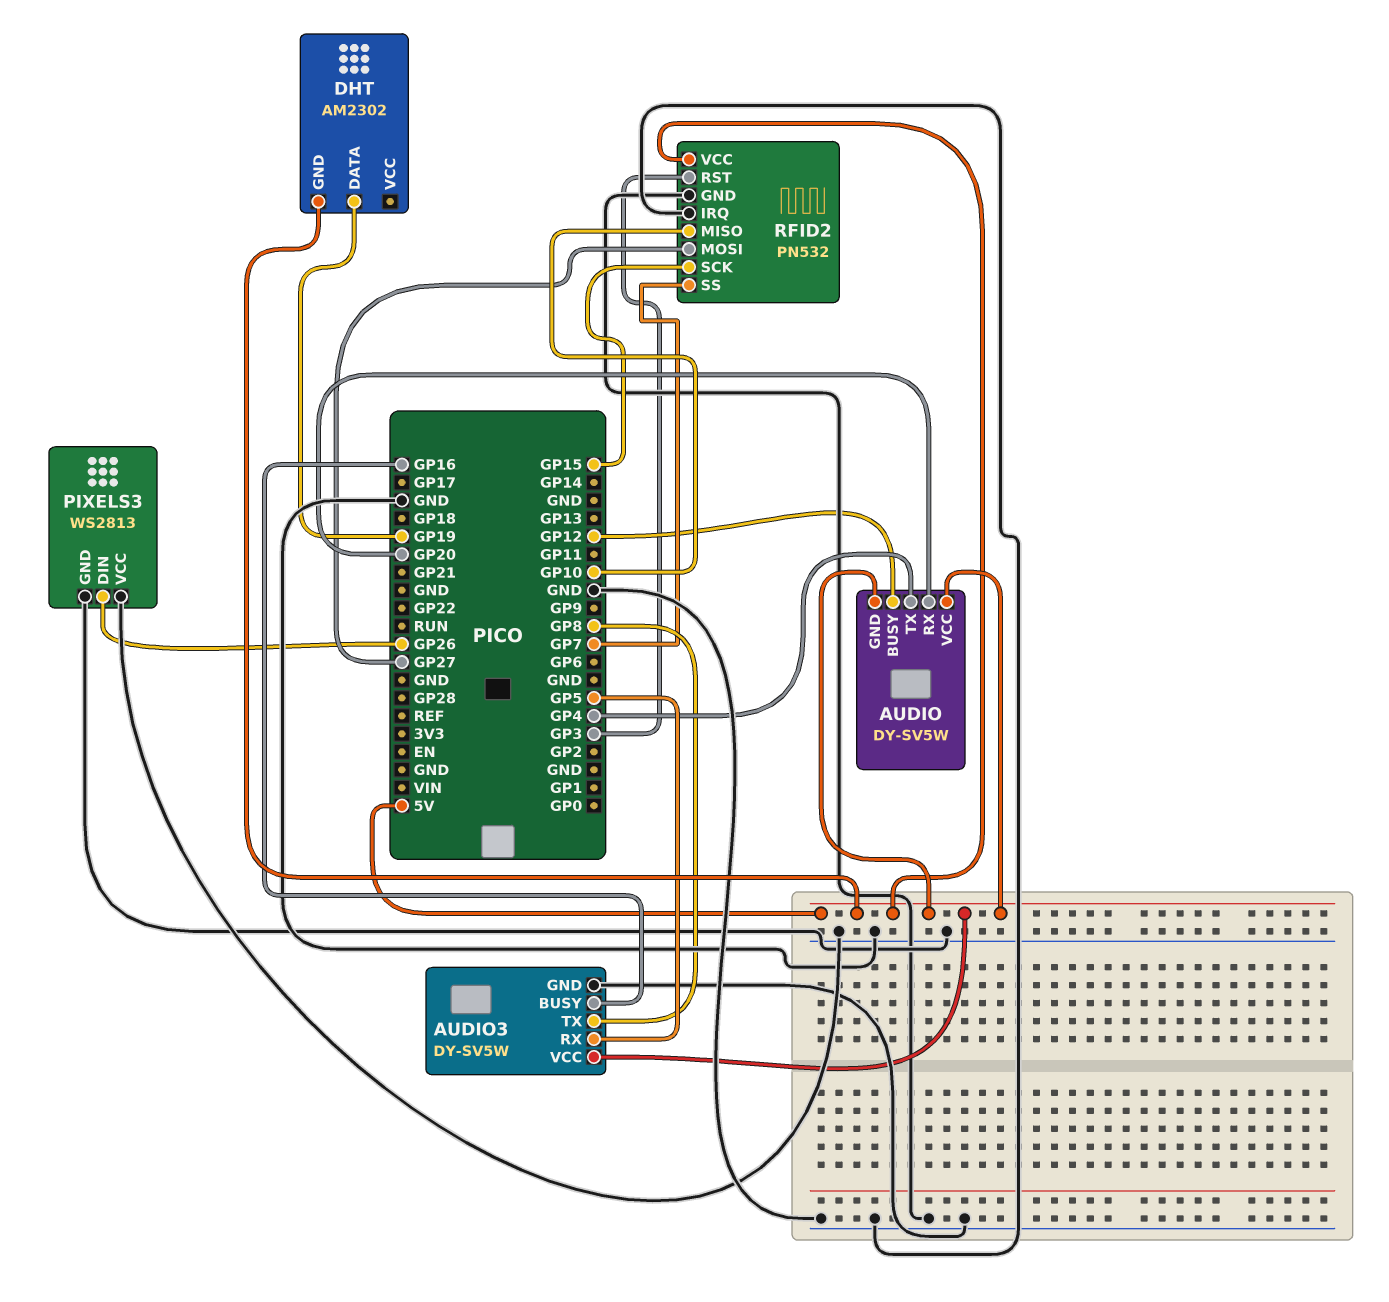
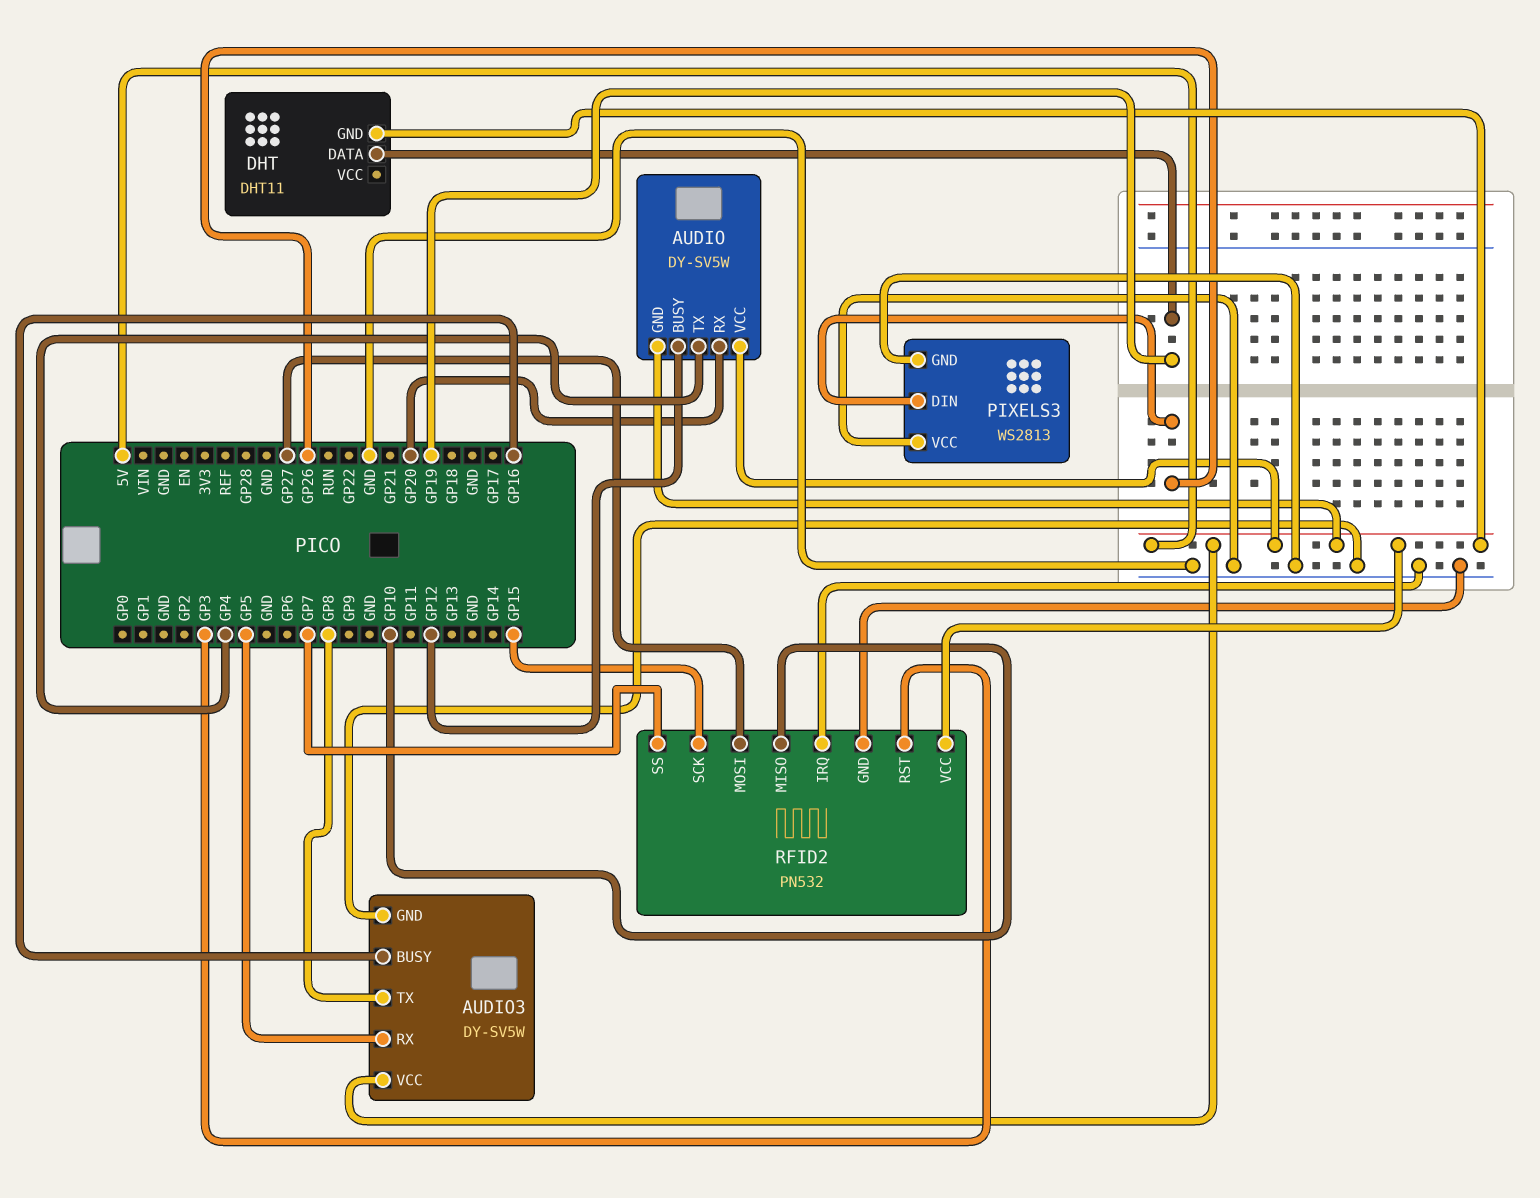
DHT: AM2302 -> DHT11

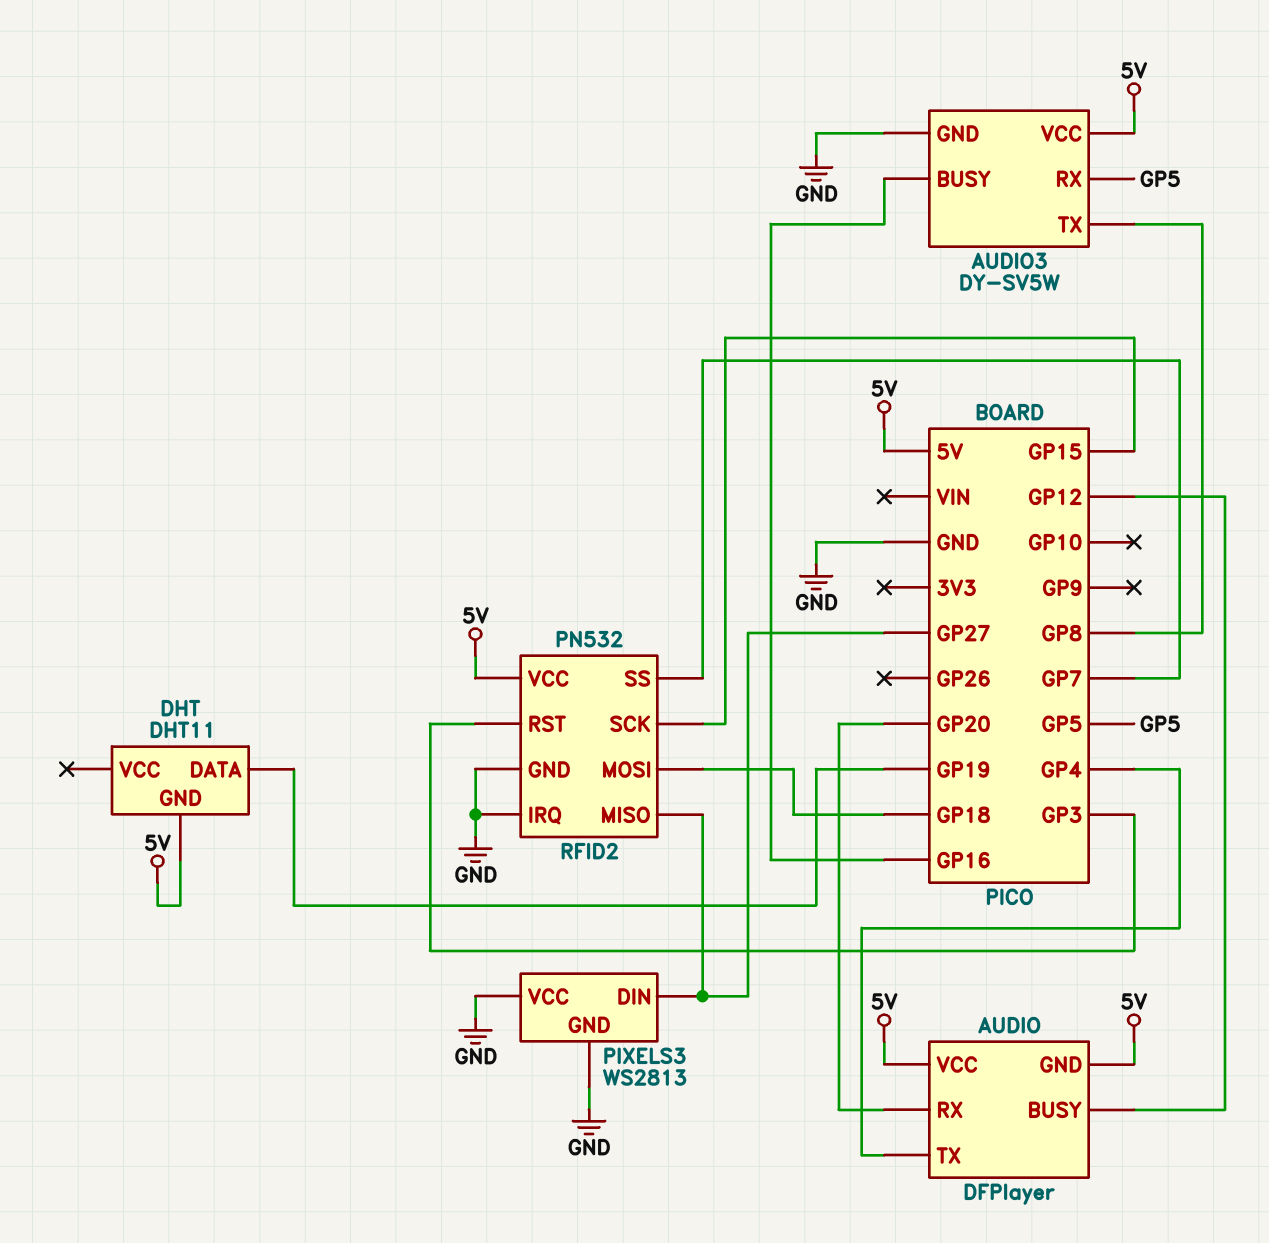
AUDIO: DY-SV5W -> DFPlayer
PIXELS3 pin DIN: GP26 -> GP27
RFID2 pin MISO: GP10 -> GP27
RFID2 pin MOSI: GP27 -> GP18

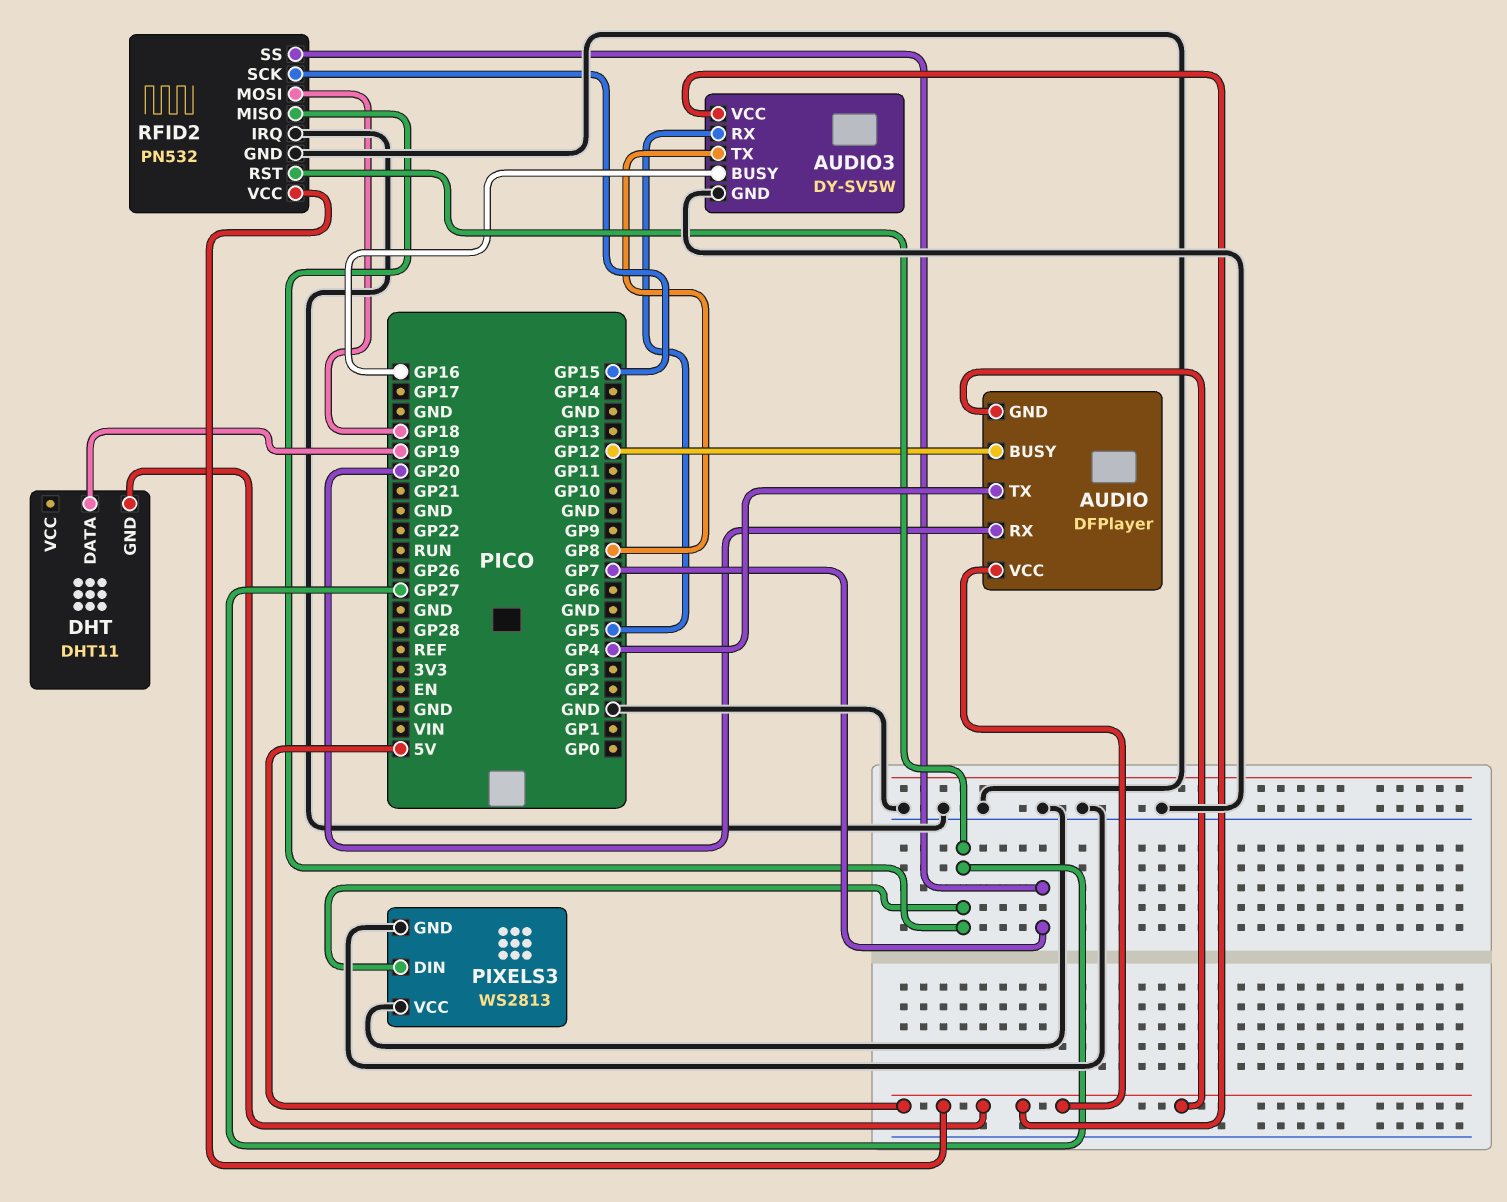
RFID2 pin RST: GP3 -> GP27

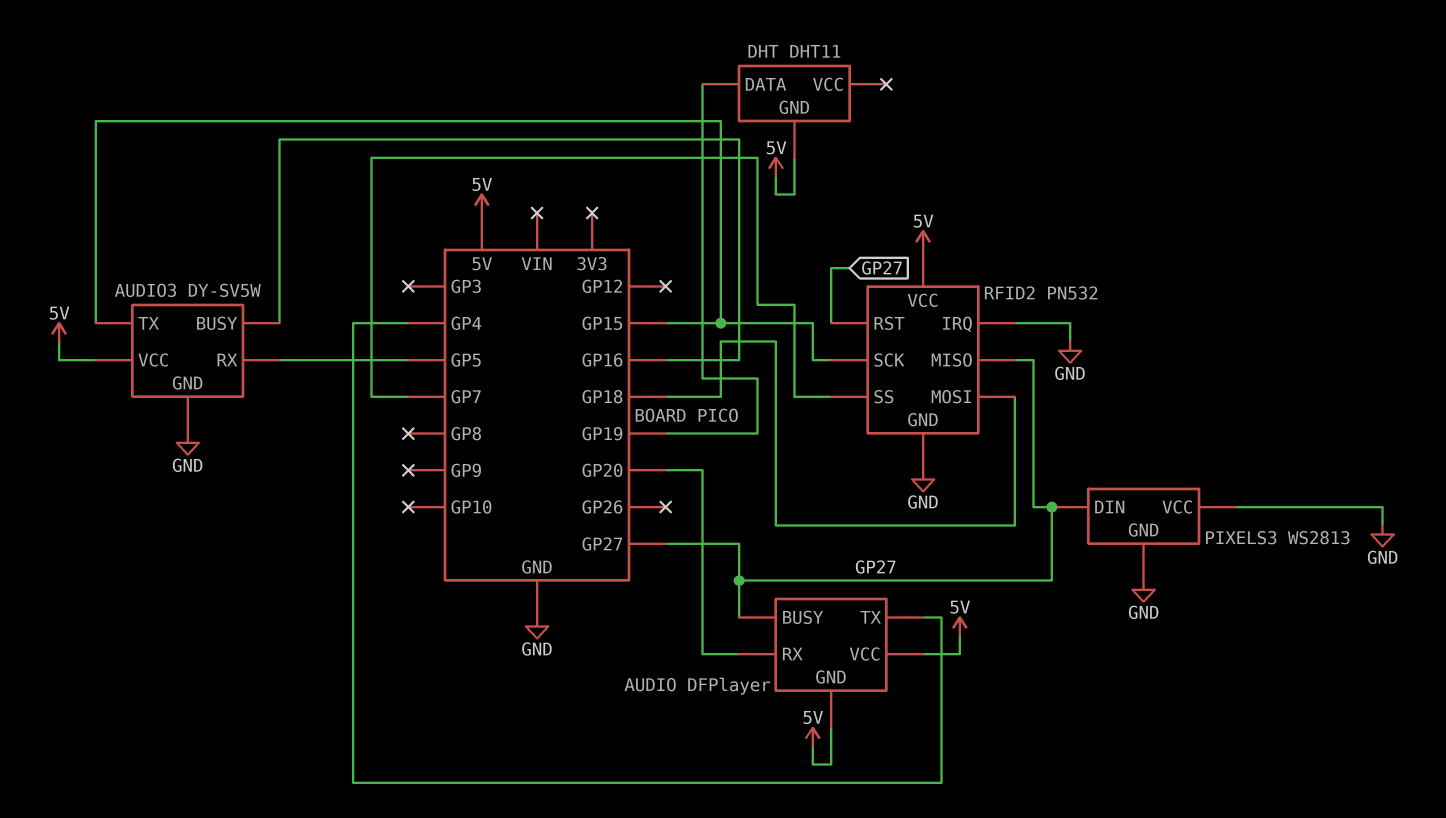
AUDIO pin BUSY: GP12 -> GP27
AUDIO3 pin TX: GP8 -> GP15

